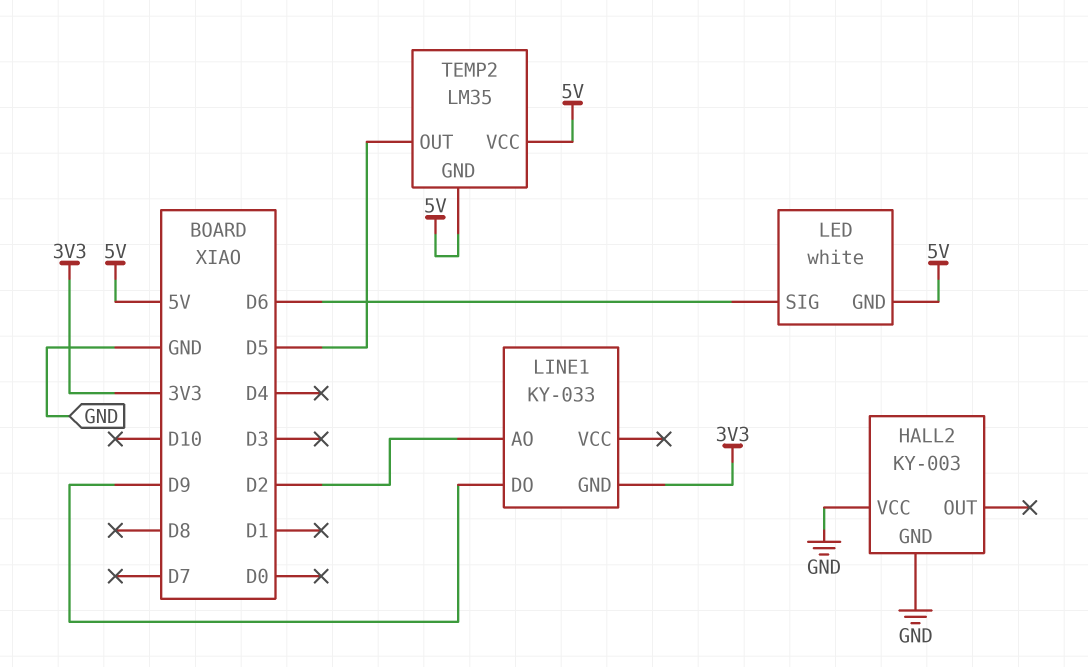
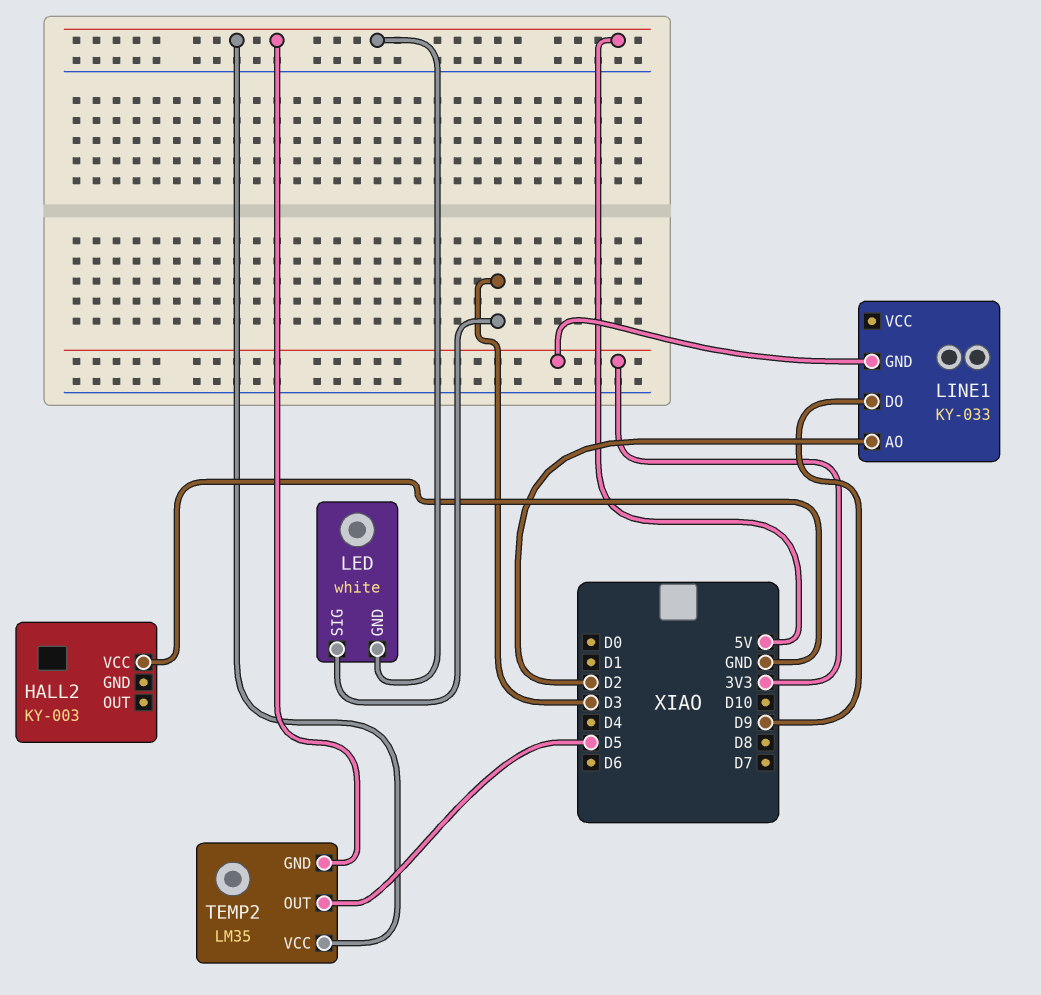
HALL2 pin GND: GND -> none
LED pin SIG: D6 -> D3

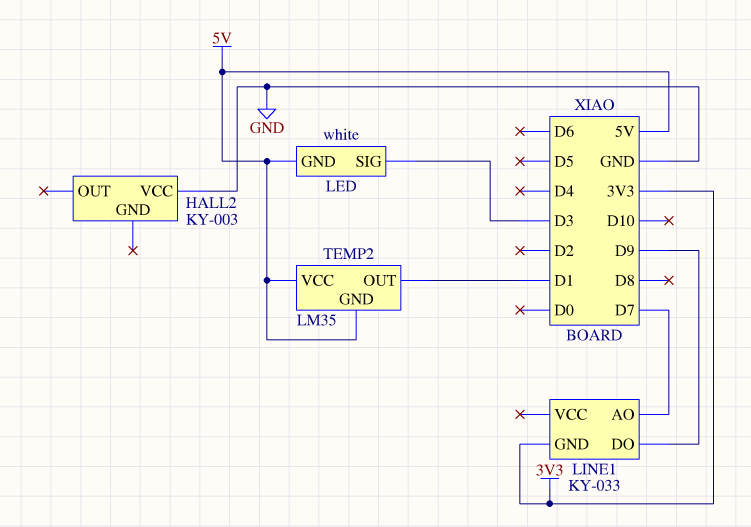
LINE1 pin AO: D2 -> D7
TEMP2 pin OUT: D5 -> D1

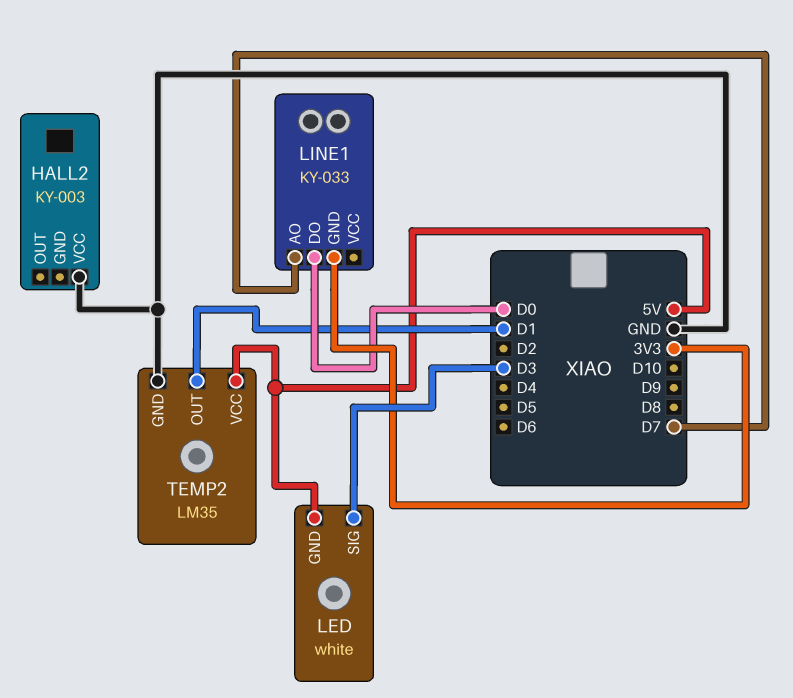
LINE1 pin DO: D9 -> D0
TEMP2 pin GND: 5V -> GND

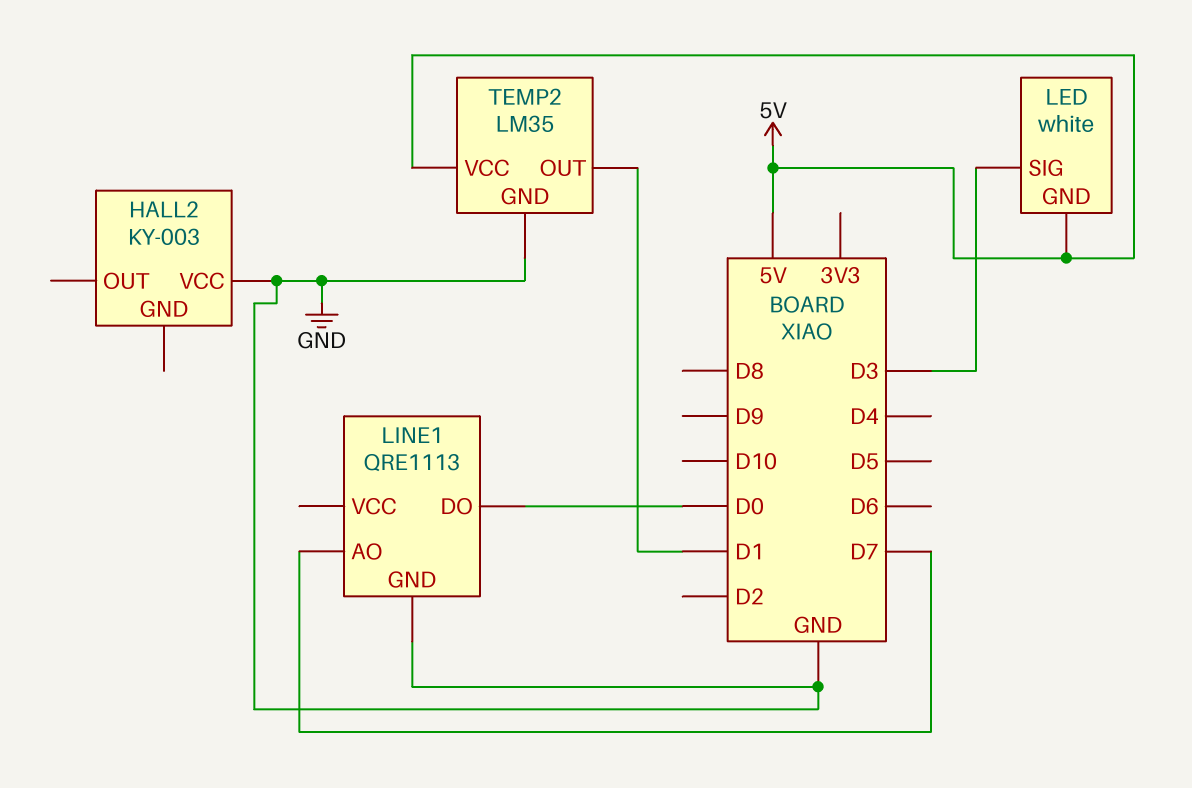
LINE1: KY-033 -> QRE1113
LINE1 pin GND: 3V3 -> GND

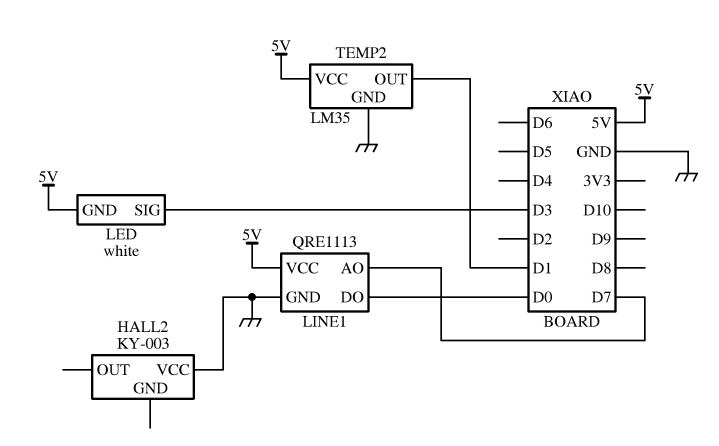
LINE1 pin VCC: none -> 5V

